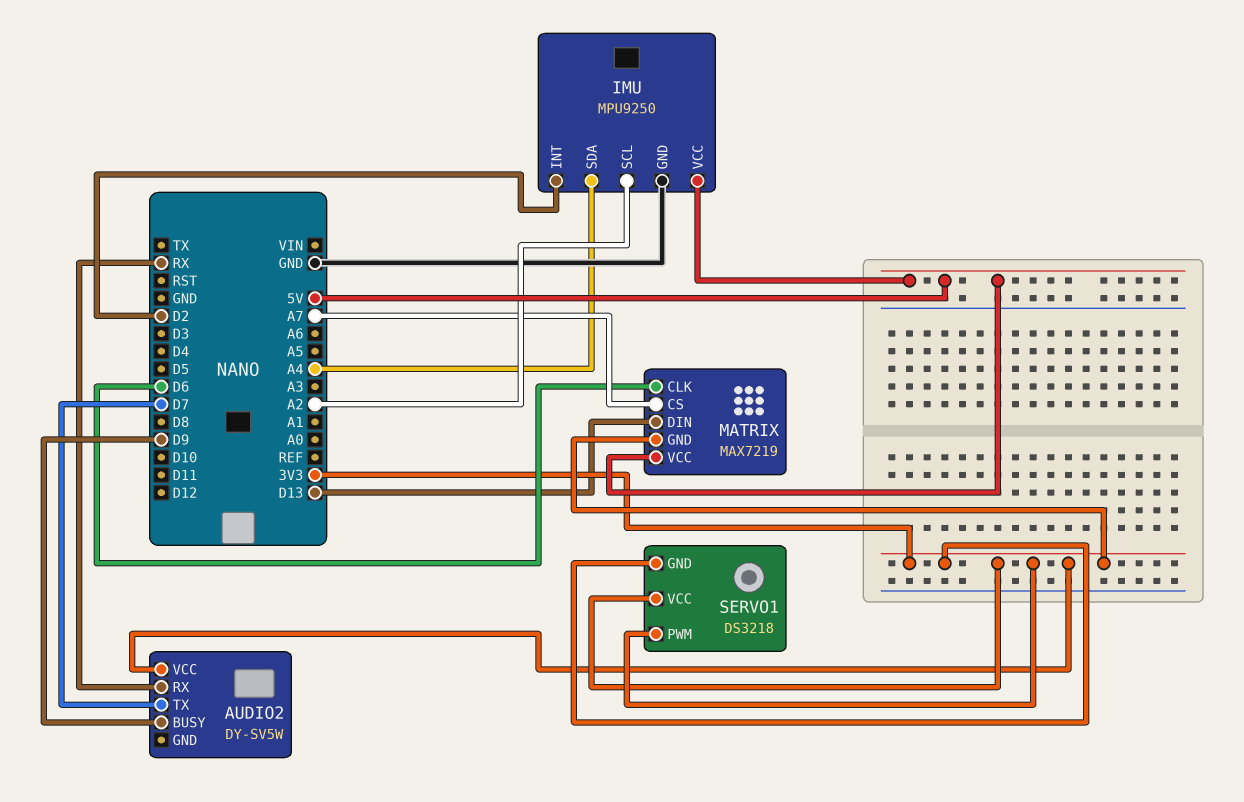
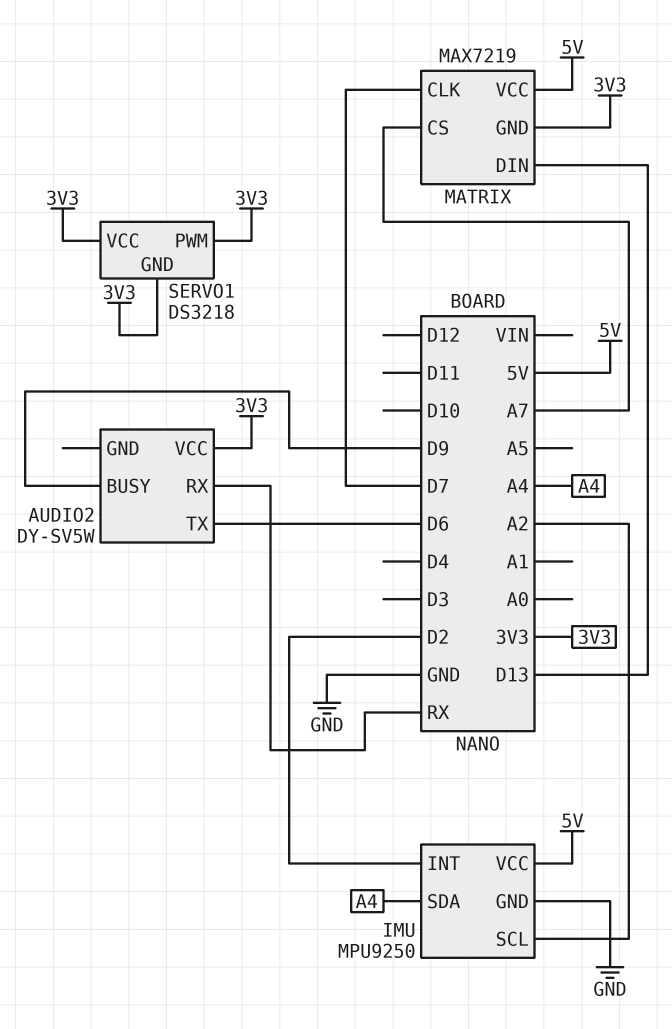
AUDIO2 pin TX: D7 -> D6
MATRIX pin CLK: D6 -> D7

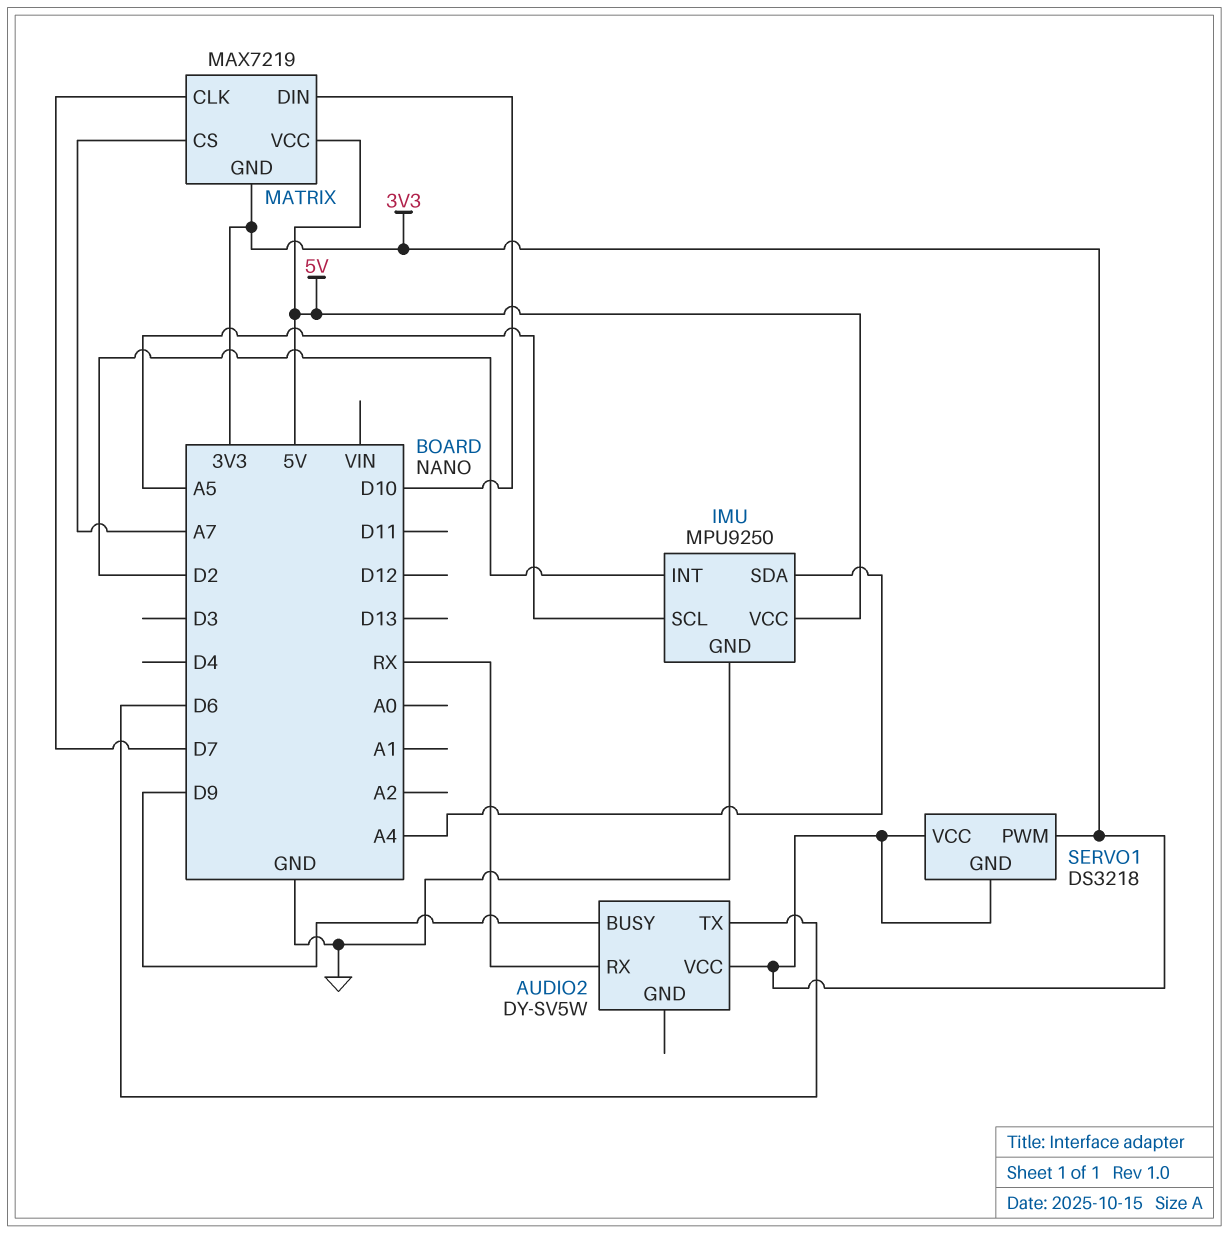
IMU pin SCL: A2 -> A5
MATRIX pin DIN: D13 -> D10

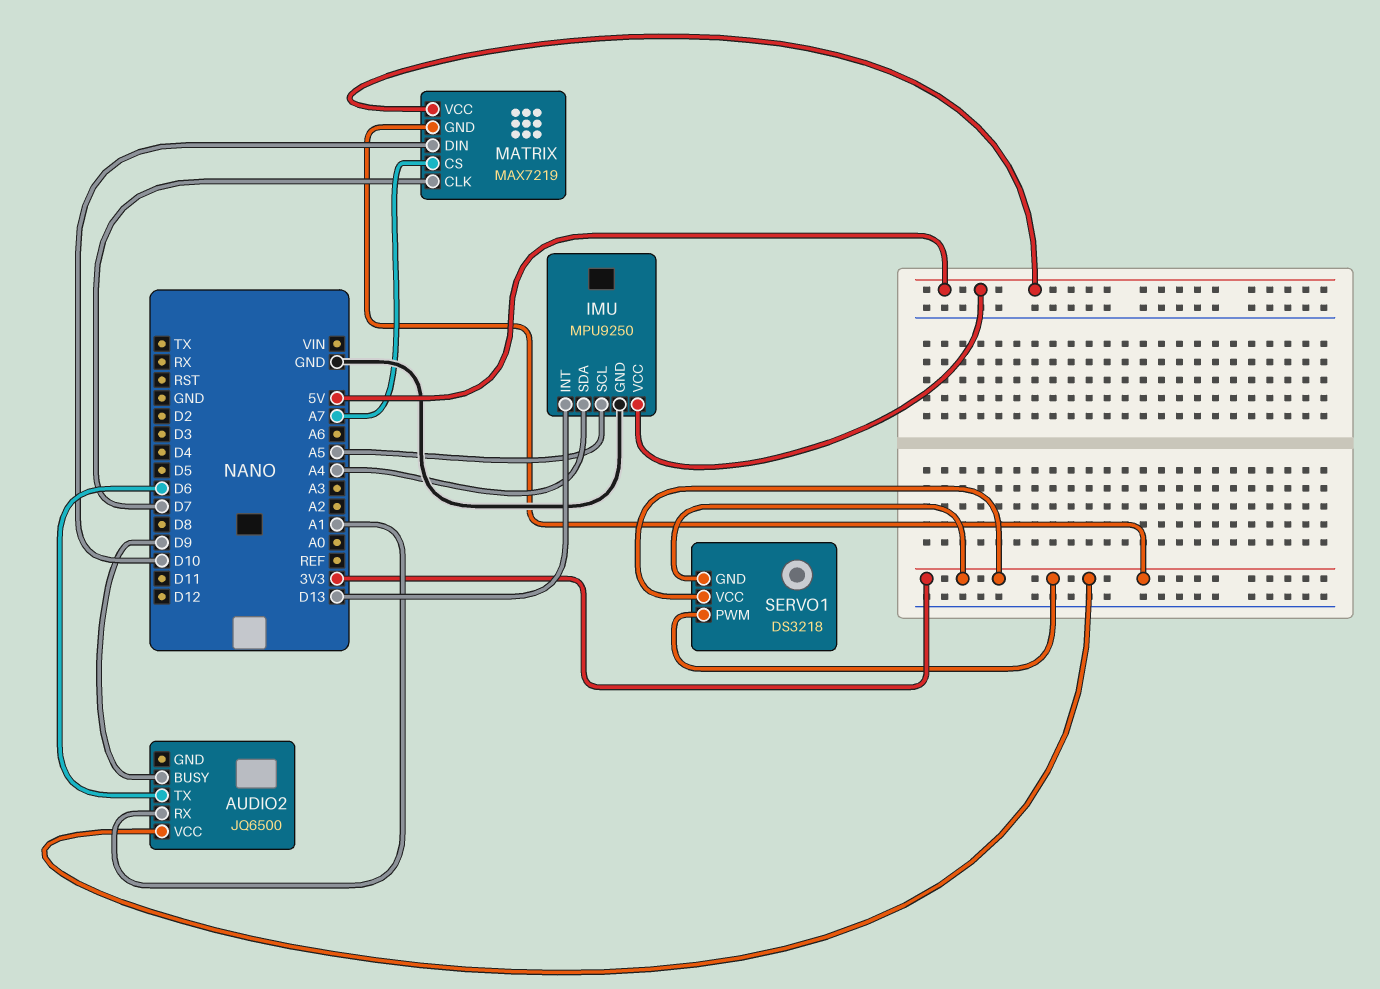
AUDIO2: DY-SV5W -> JQ6500
AUDIO2 pin RX: RX -> A1
IMU pin INT: D2 -> D13

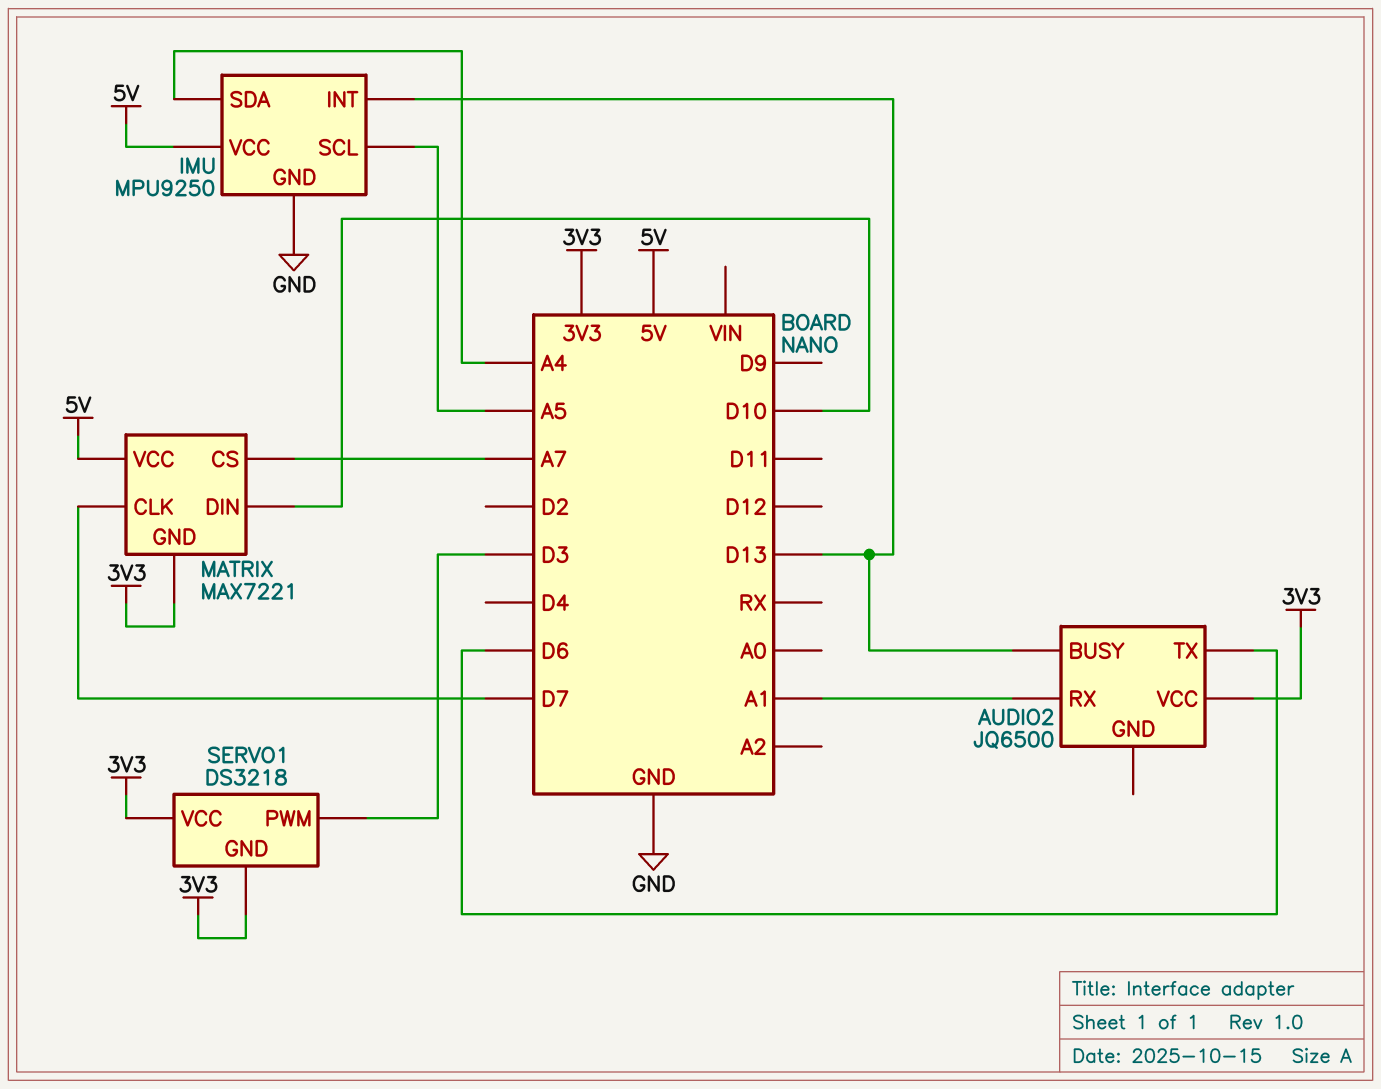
AUDIO2 pin BUSY: D9 -> D13
MATRIX: MAX7219 -> MAX7221
SERVO1 pin PWM: 3V3 -> D3

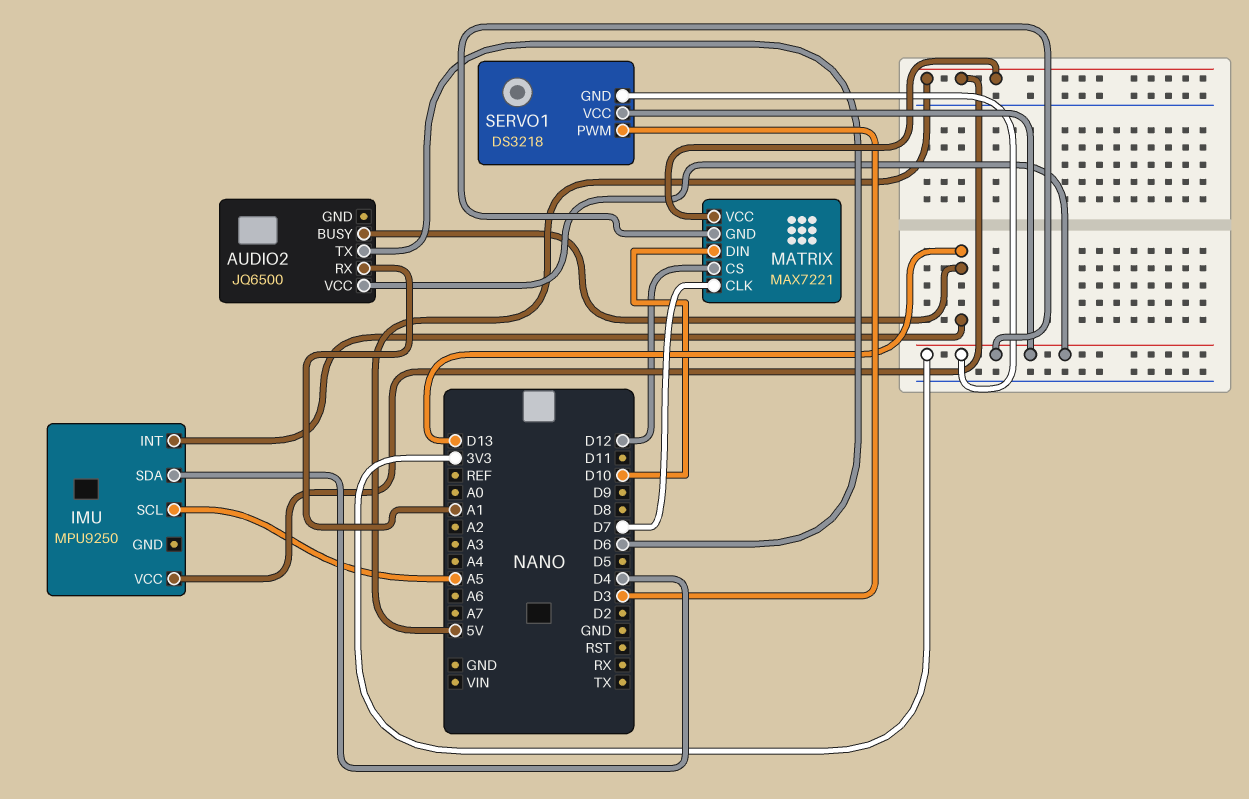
IMU pin GND: GND -> none
IMU pin SDA: A4 -> D4
MATRIX pin CS: A7 -> D12

